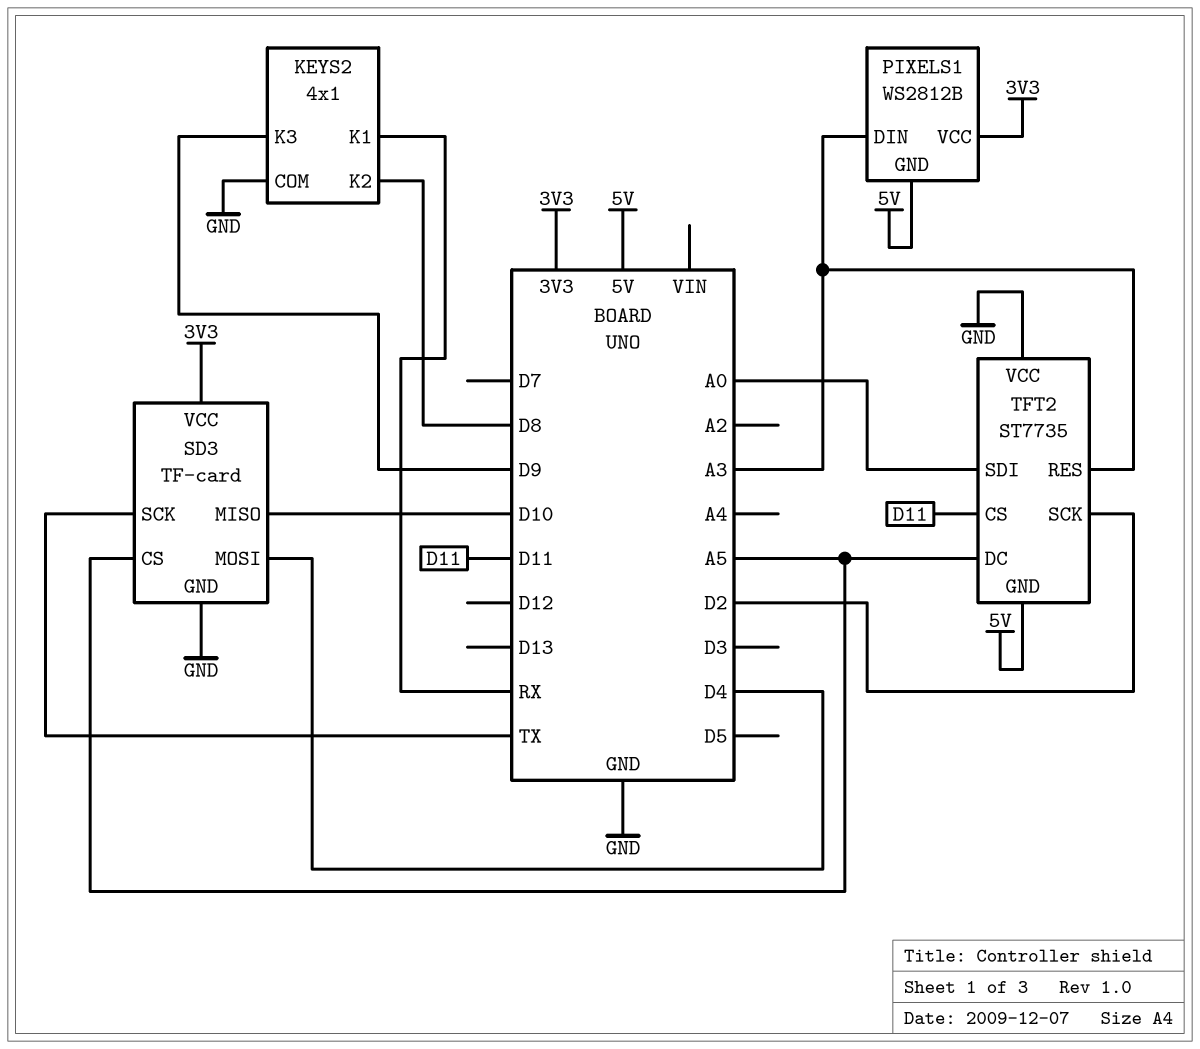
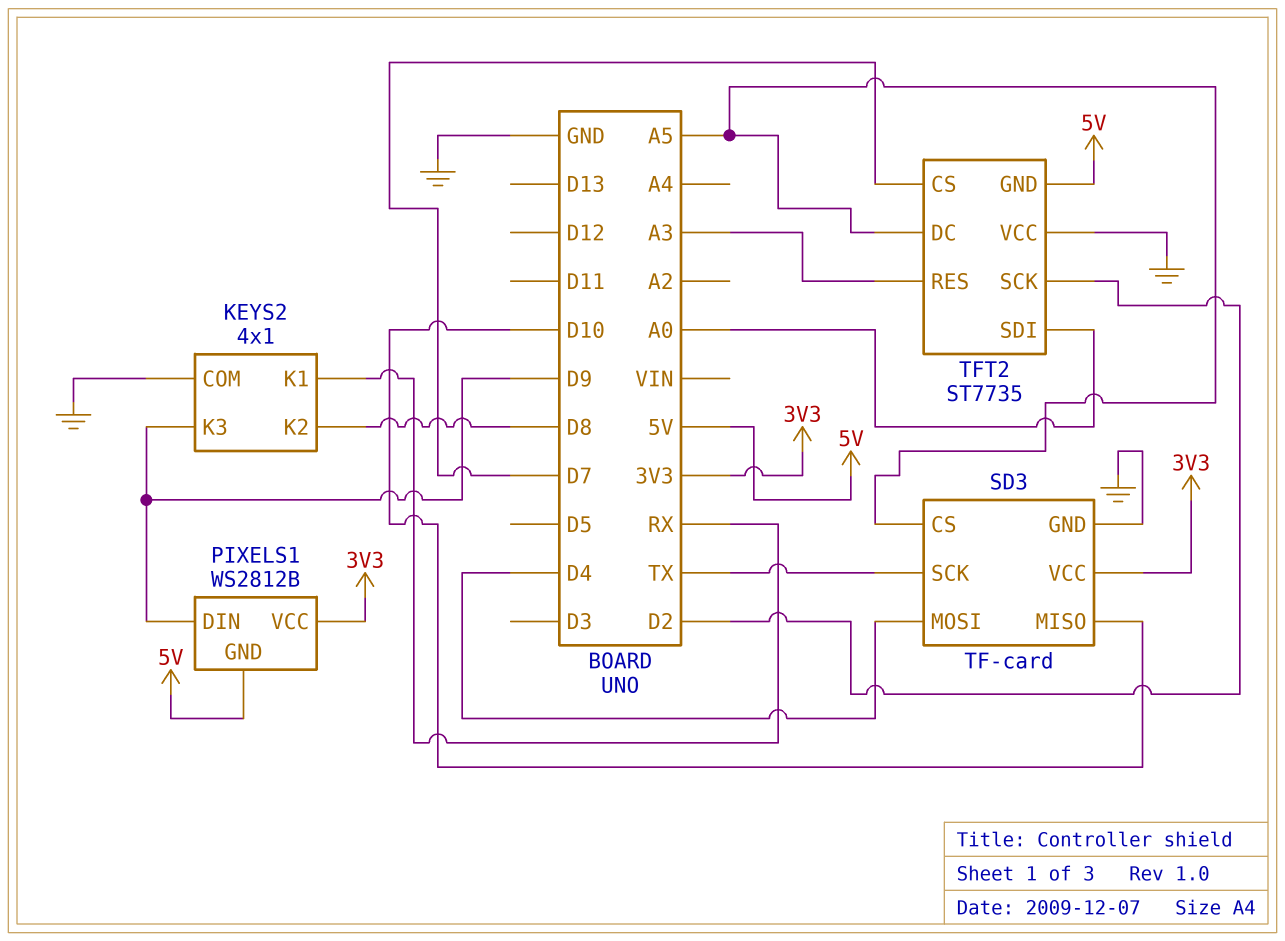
PIXELS1 pin DIN: A3 -> D9
TFT2 pin CS: D11 -> D7

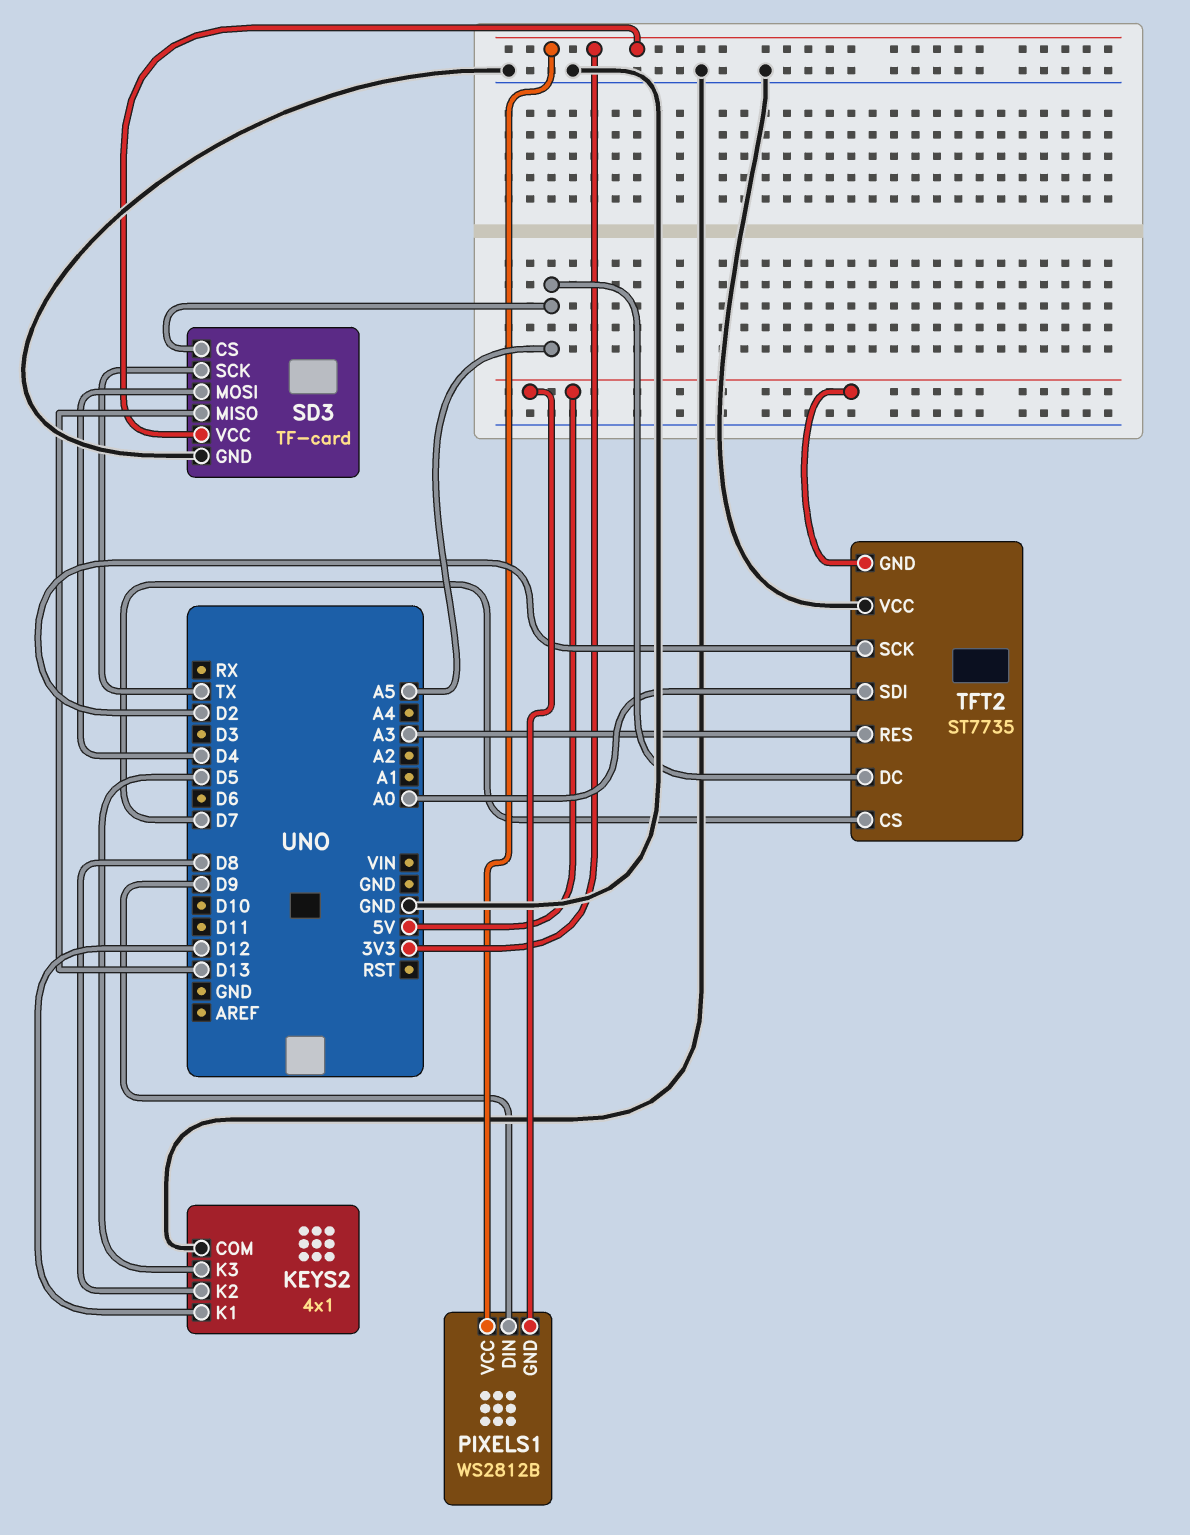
KEYS2 pin K1: RX -> D12
KEYS2 pin K3: D9 -> D5
SD3 pin MISO: D10 -> D13

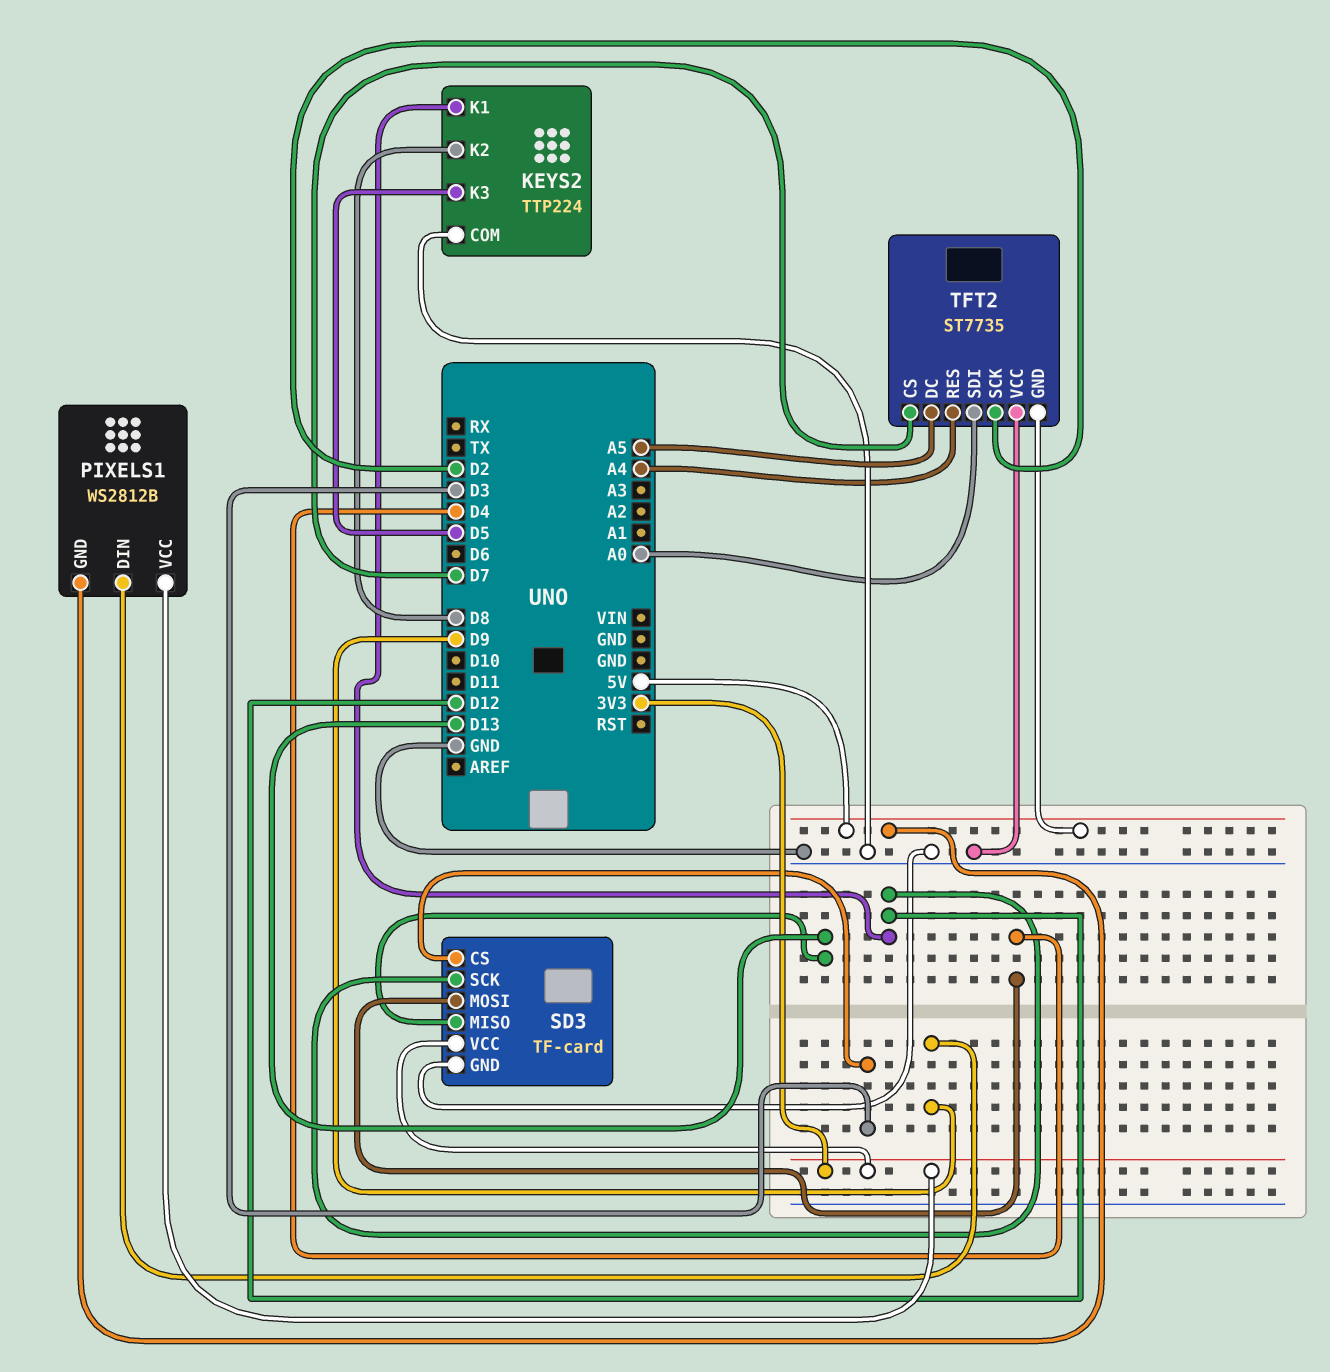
KEYS2: 4x1 -> TTP224
SD3 pin CS: A5 -> D3
SD3 pin SCK: TX -> D12
TFT2 pin RES: A3 -> A4

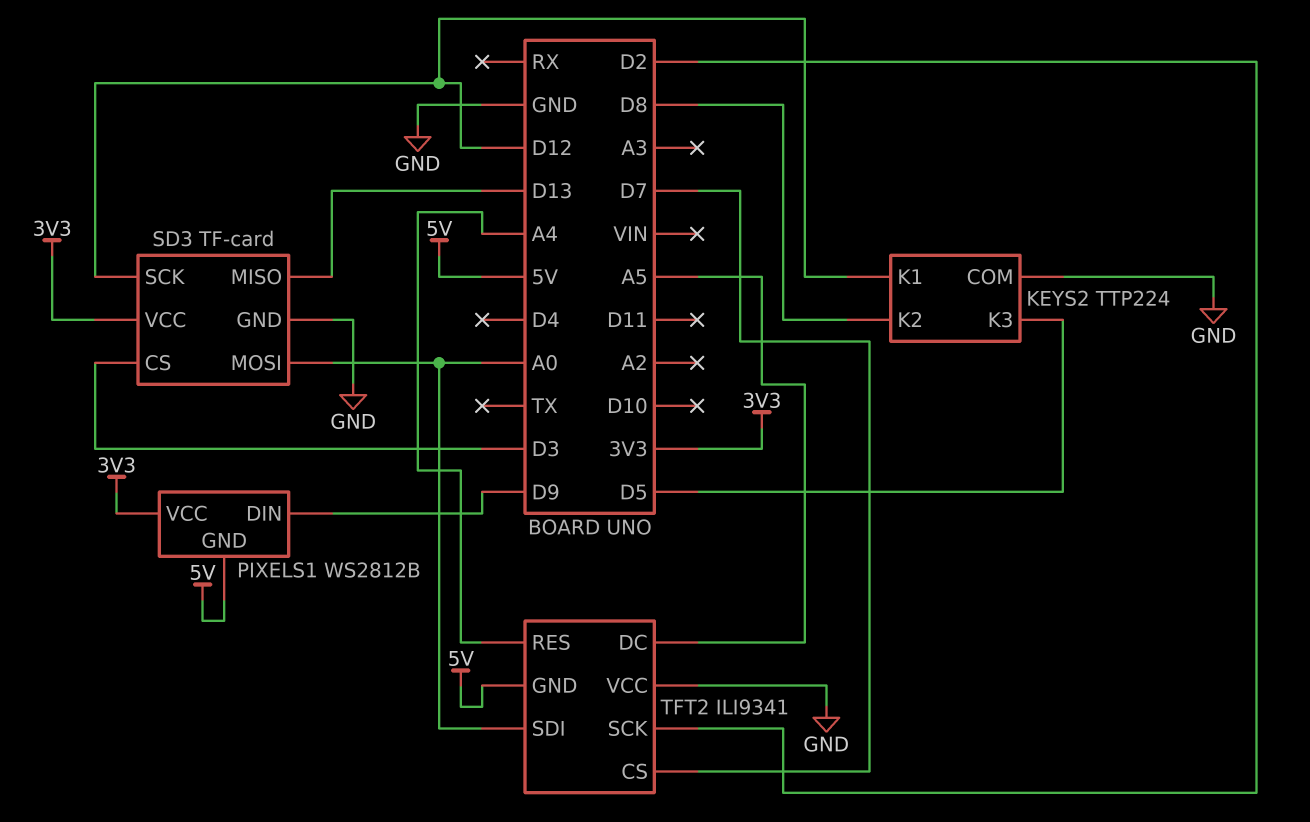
SD3 pin MOSI: D4 -> A0
TFT2: ST7735 -> ILI9341

